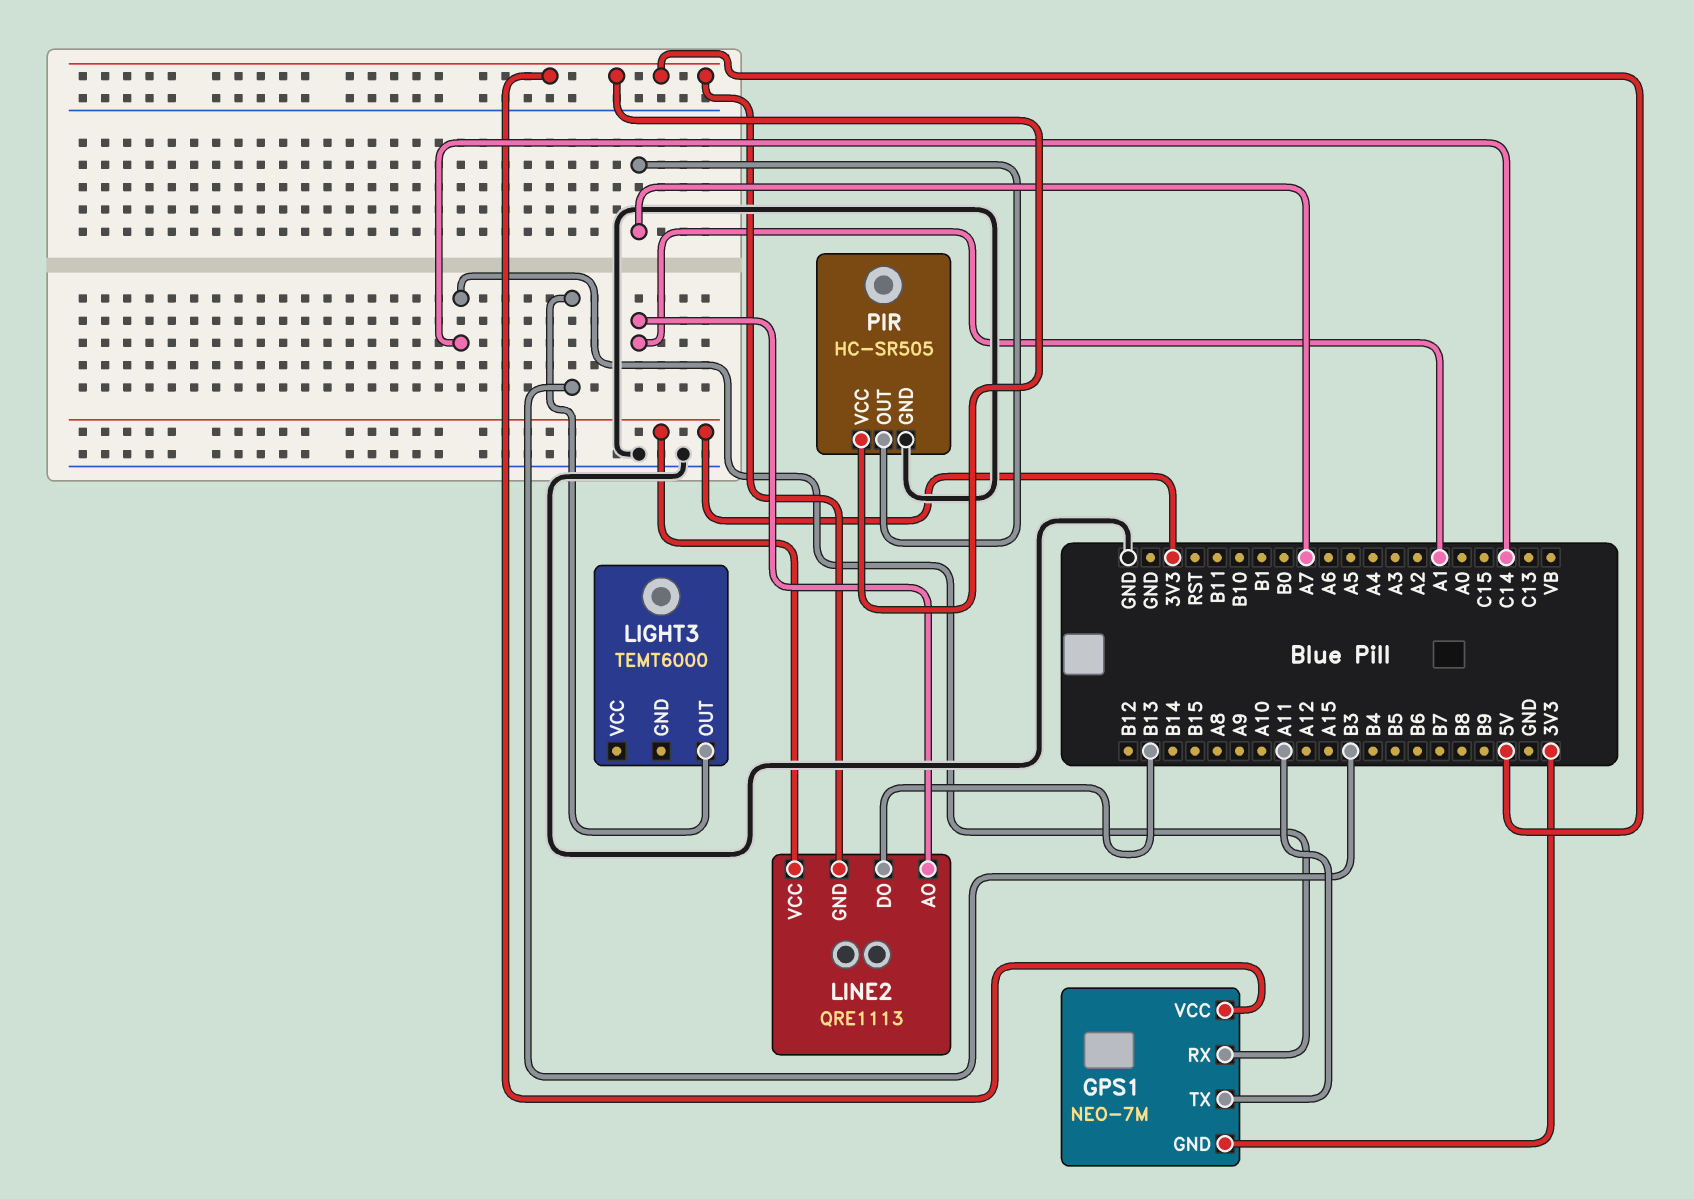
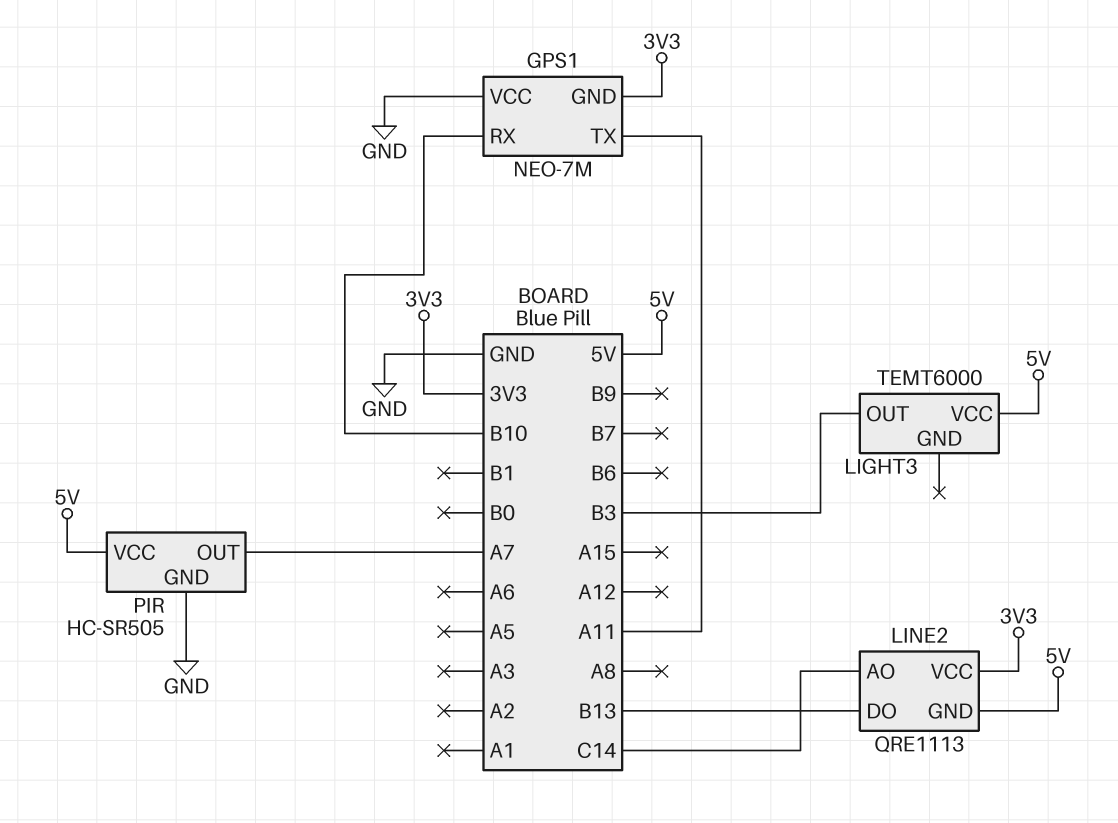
GPS1 pin RX: C14 -> B10
GPS1 pin VCC: 5V -> GND
LIGHT3 pin VCC: none -> 5V
LINE2 pin AO: A1 -> C14

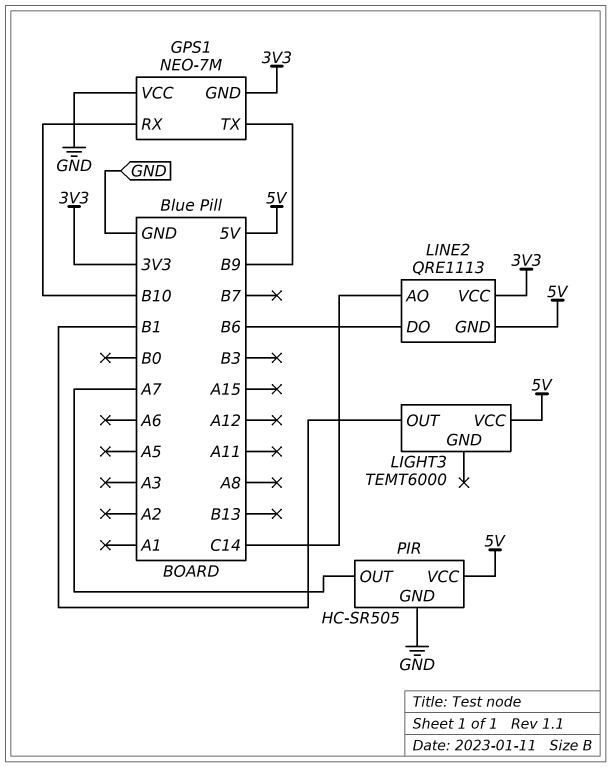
GPS1 pin TX: A11 -> B9
LIGHT3 pin OUT: B3 -> B1
LINE2 pin DO: B13 -> B6

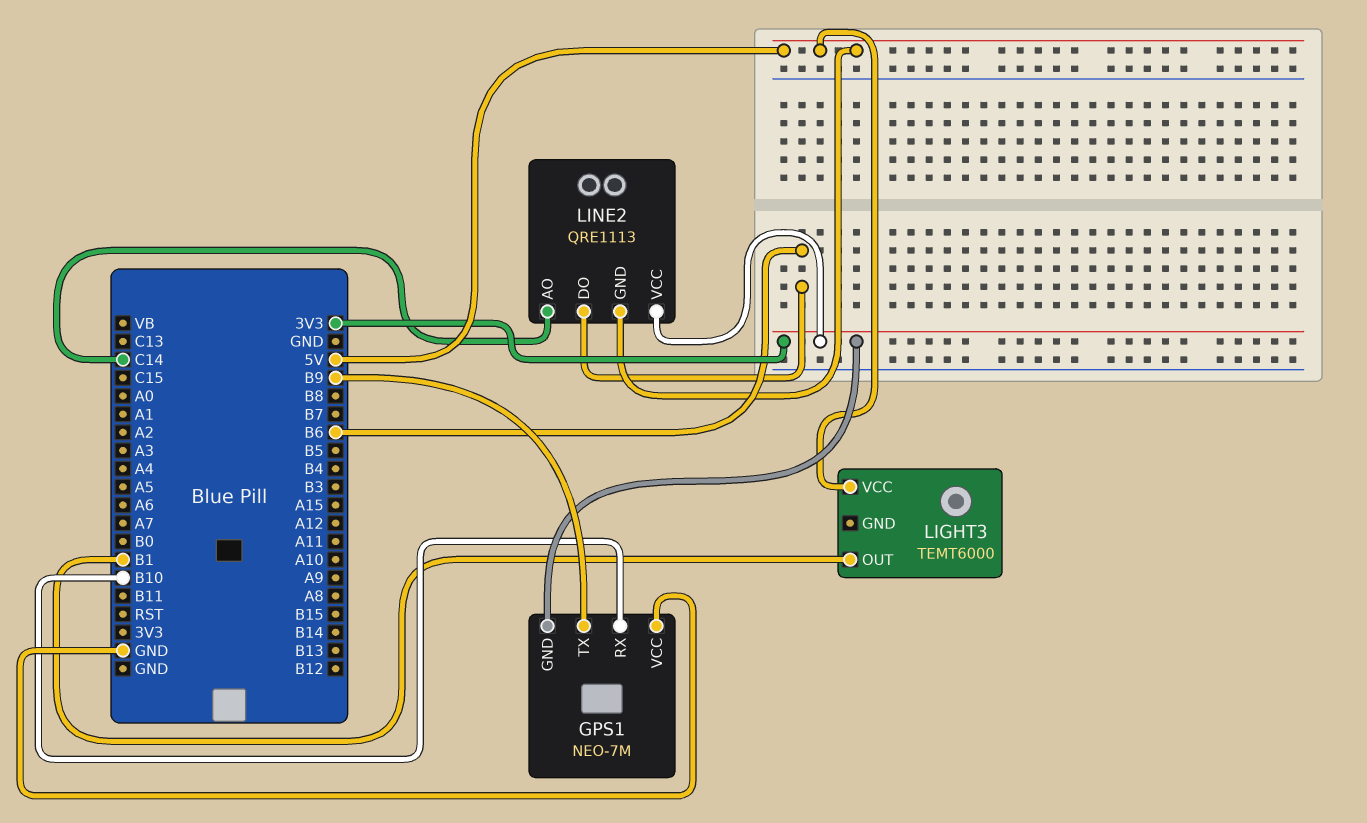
PIR: HC-SR505 -> none
PIR pin GND: GND -> none
PIR pin OUT: A7 -> none
PIR pin VCC: 5V -> none

